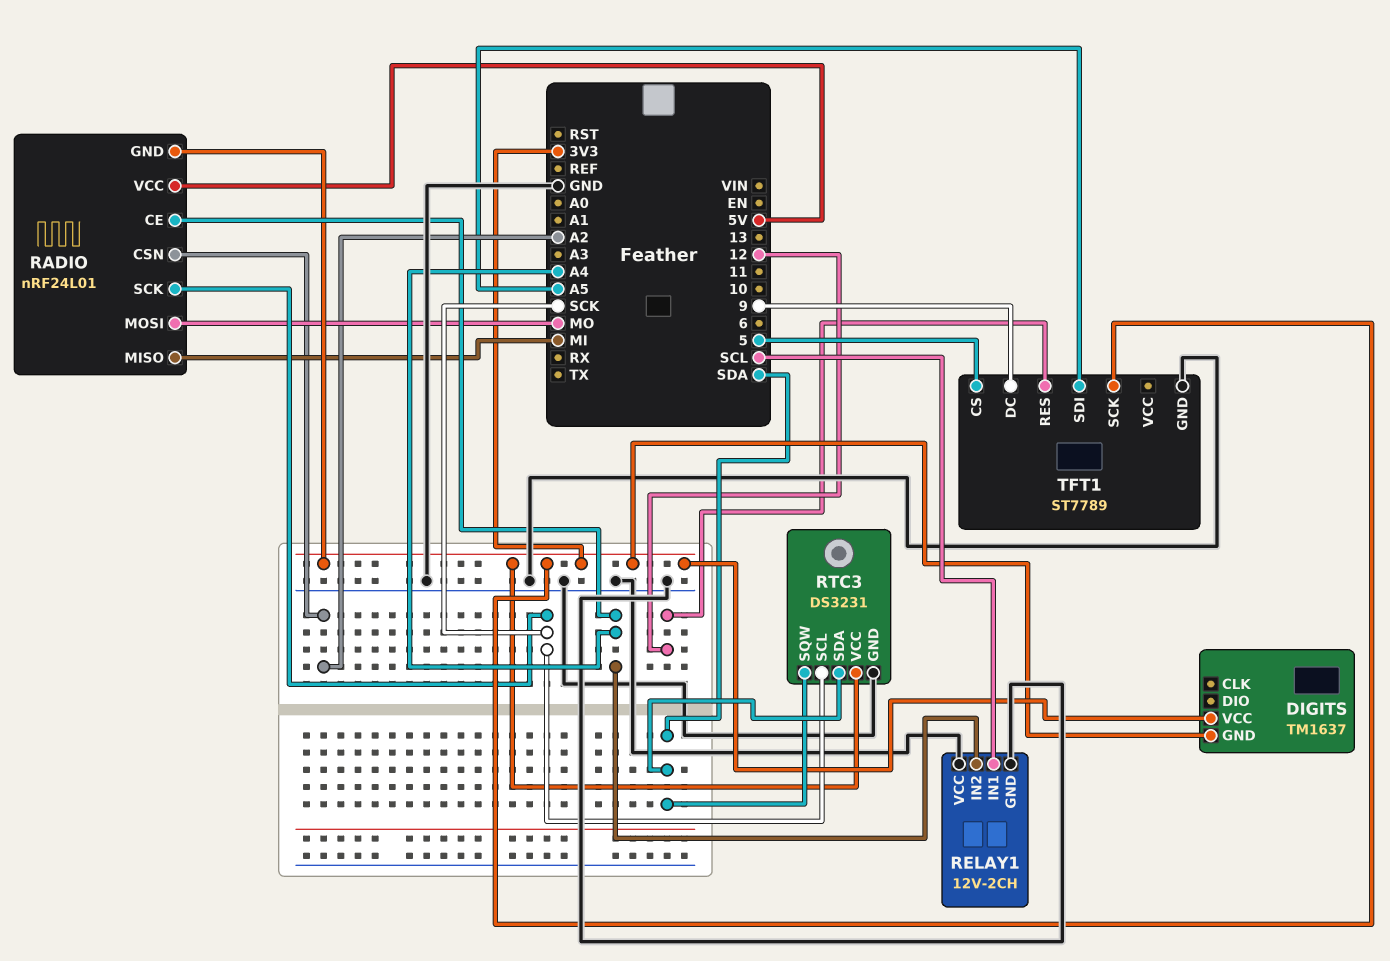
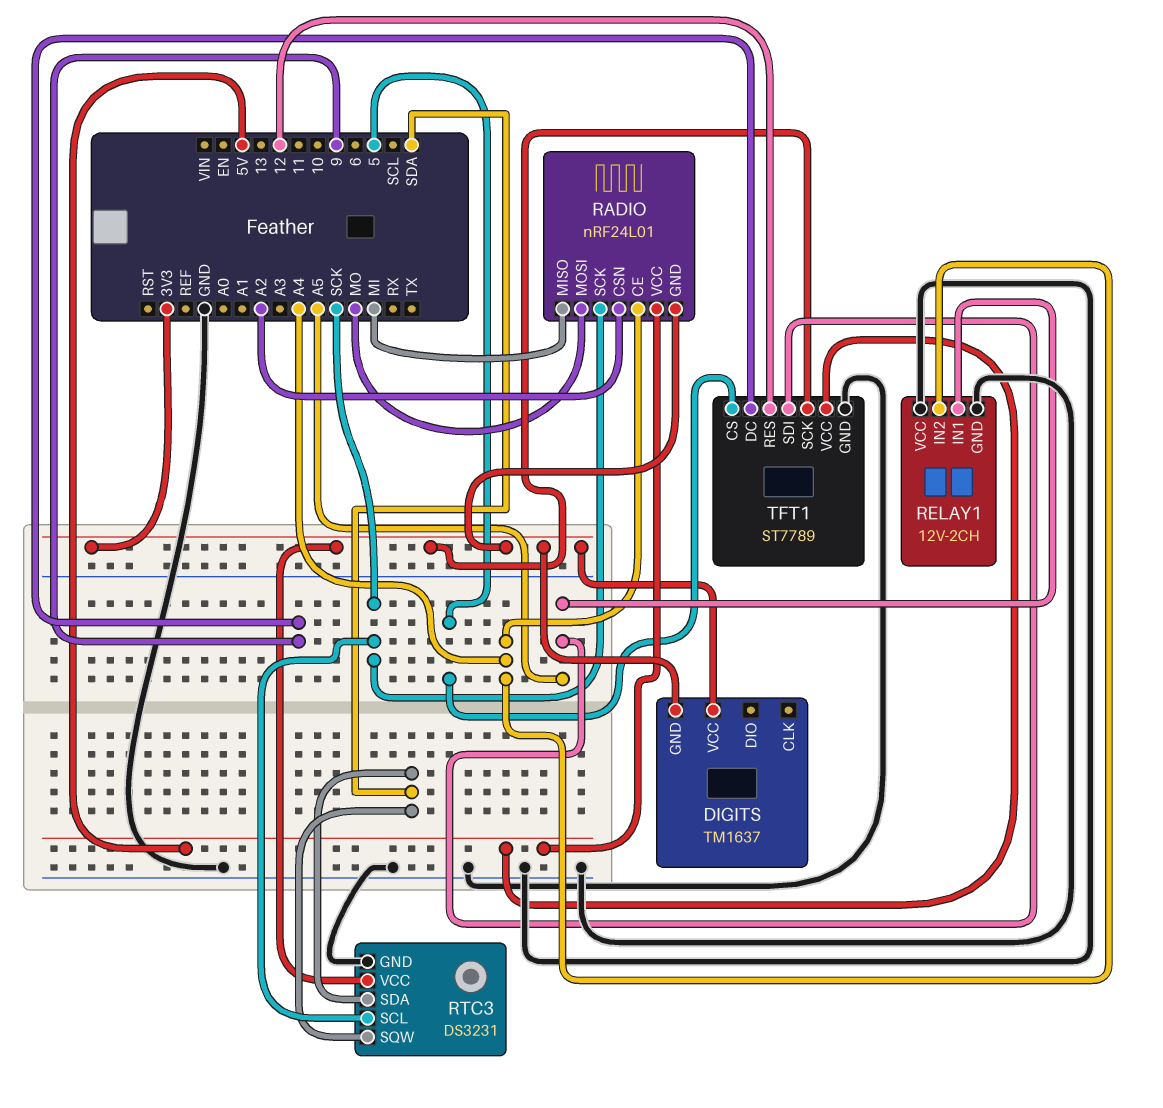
RELAY1 pin IN1: SCL -> A5
TFT1 pin VCC: none -> 5V

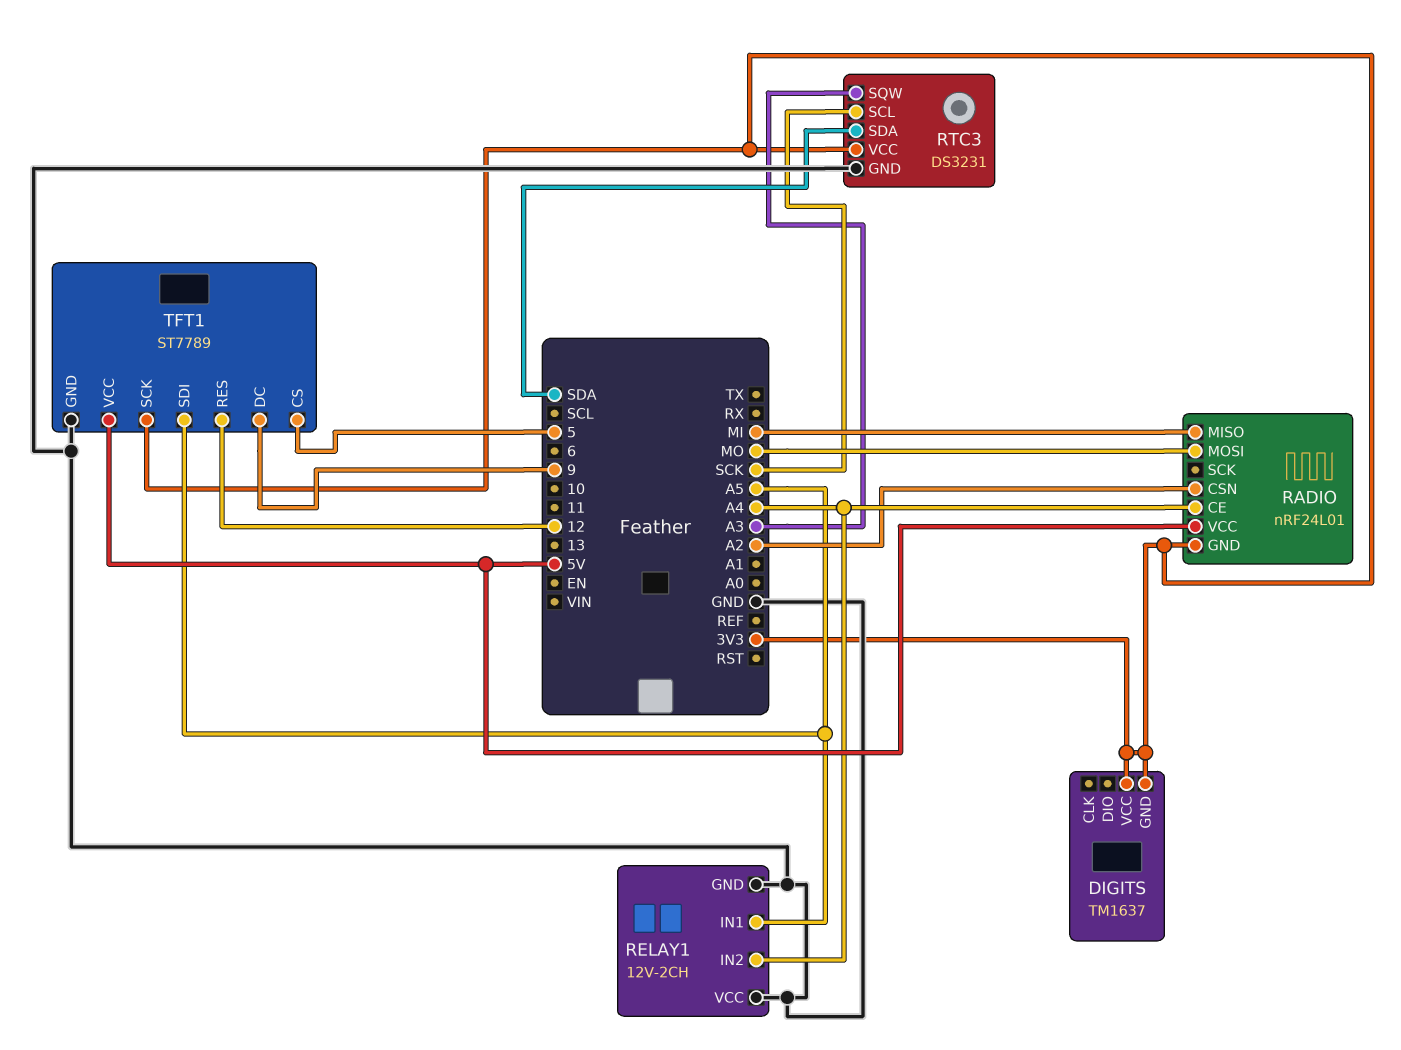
RADIO pin SCK: SCK -> none
RTC3 pin SQW: SDA -> A3

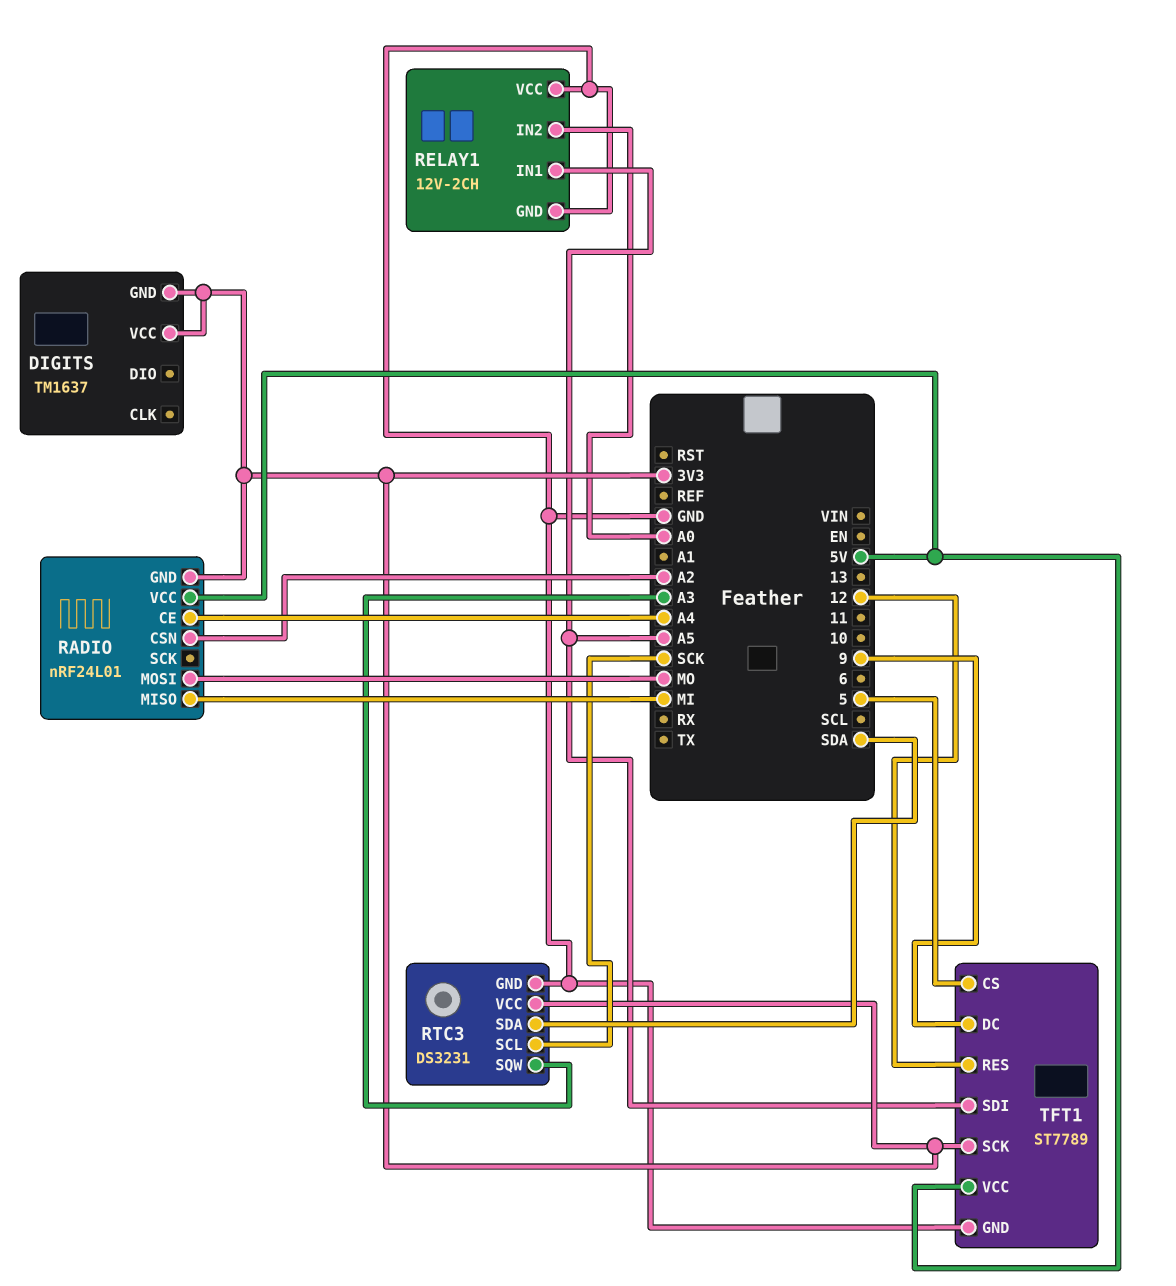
RELAY1 pin IN2: A4 -> A0

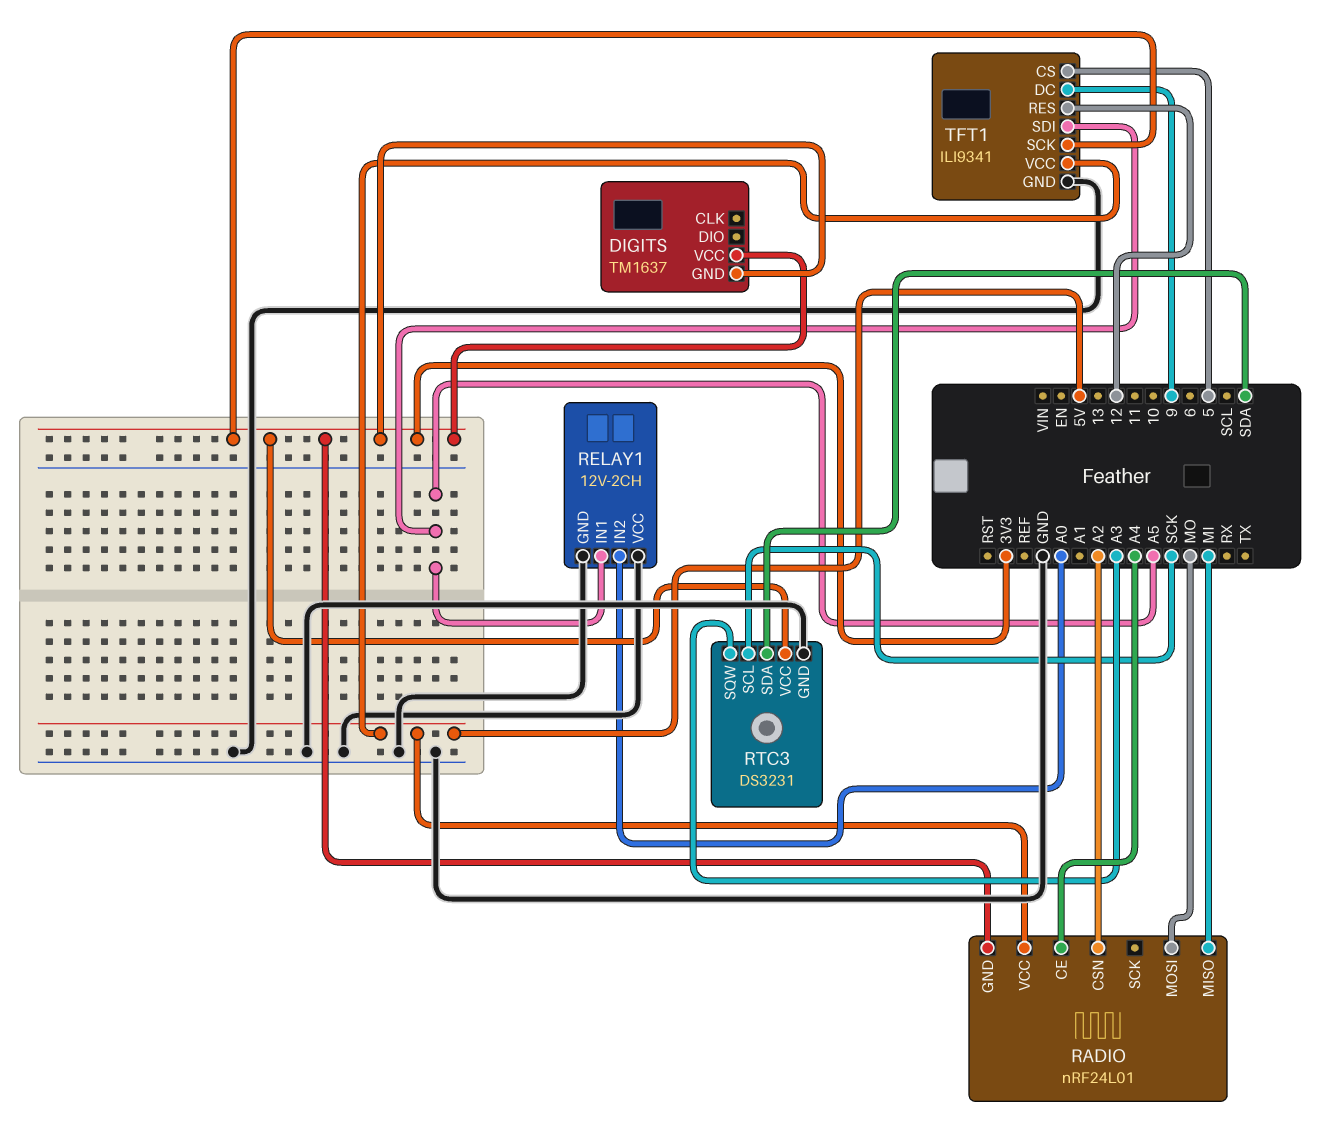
TFT1: ST7789 -> ILI9341

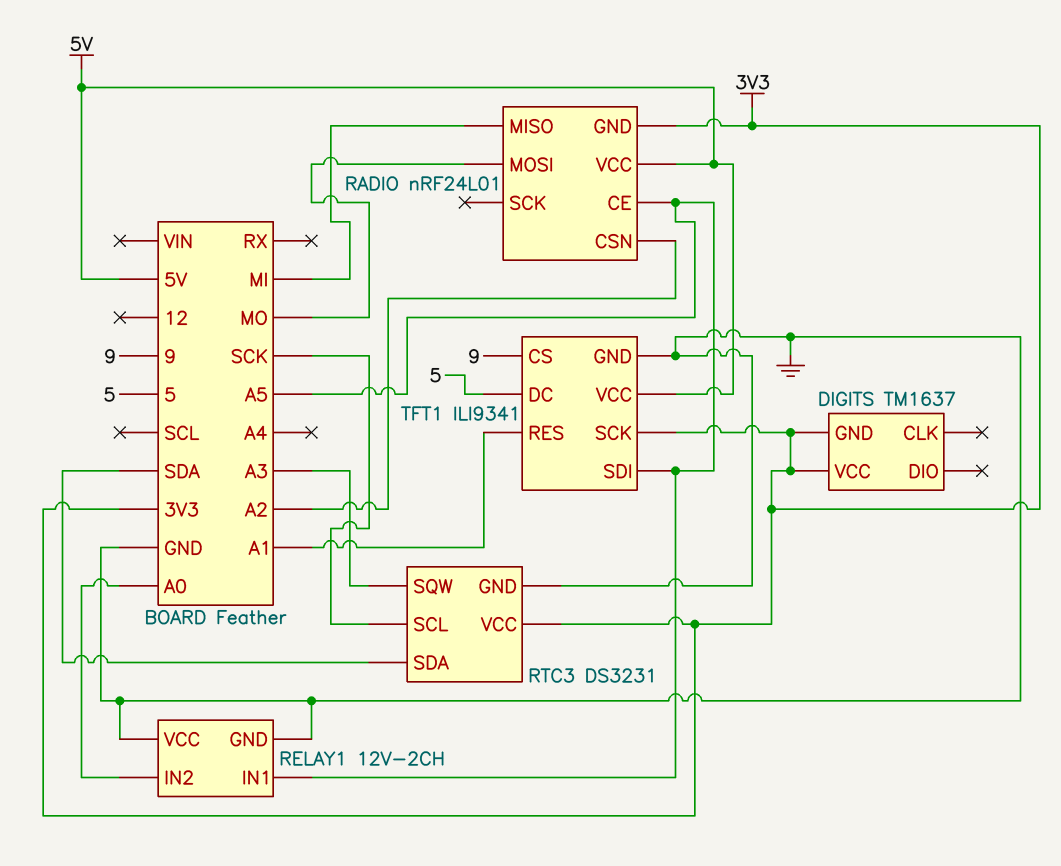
RADIO pin CE: A4 -> A5
TFT1 pin CS: 5 -> 9
TFT1 pin DC: 9 -> 5
TFT1 pin RES: 12 -> A1

